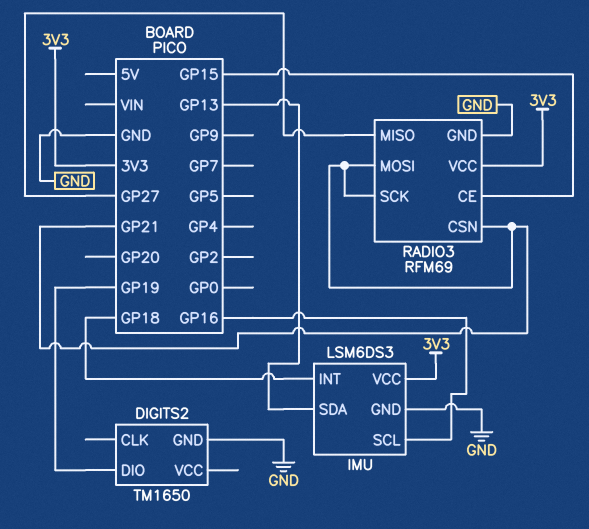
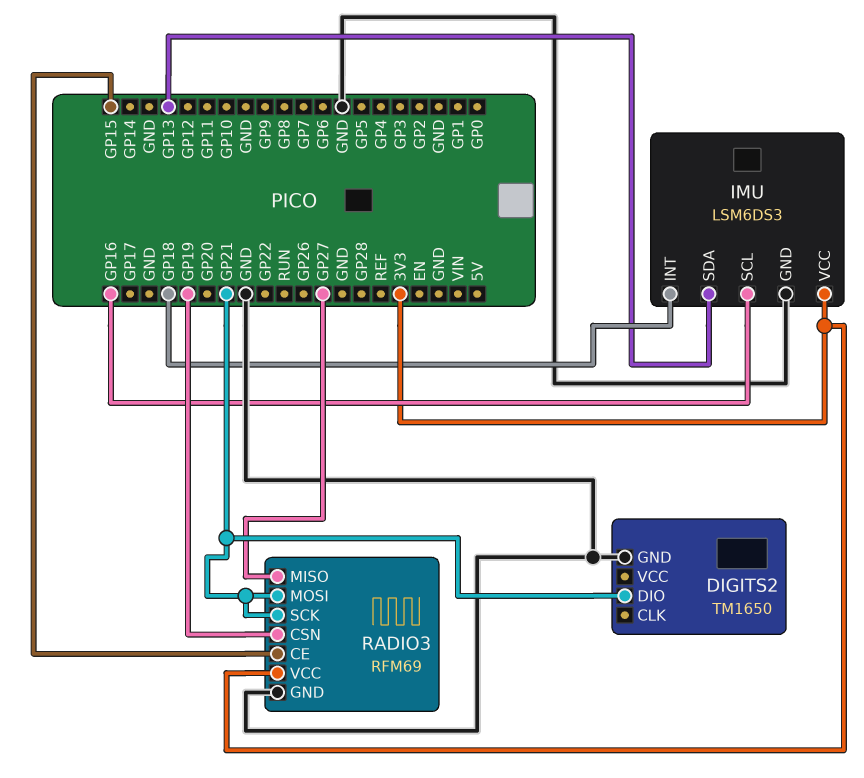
DIGITS2 pin DIO: GP19 -> GP21
RADIO3 pin CSN: GP21 -> GP19

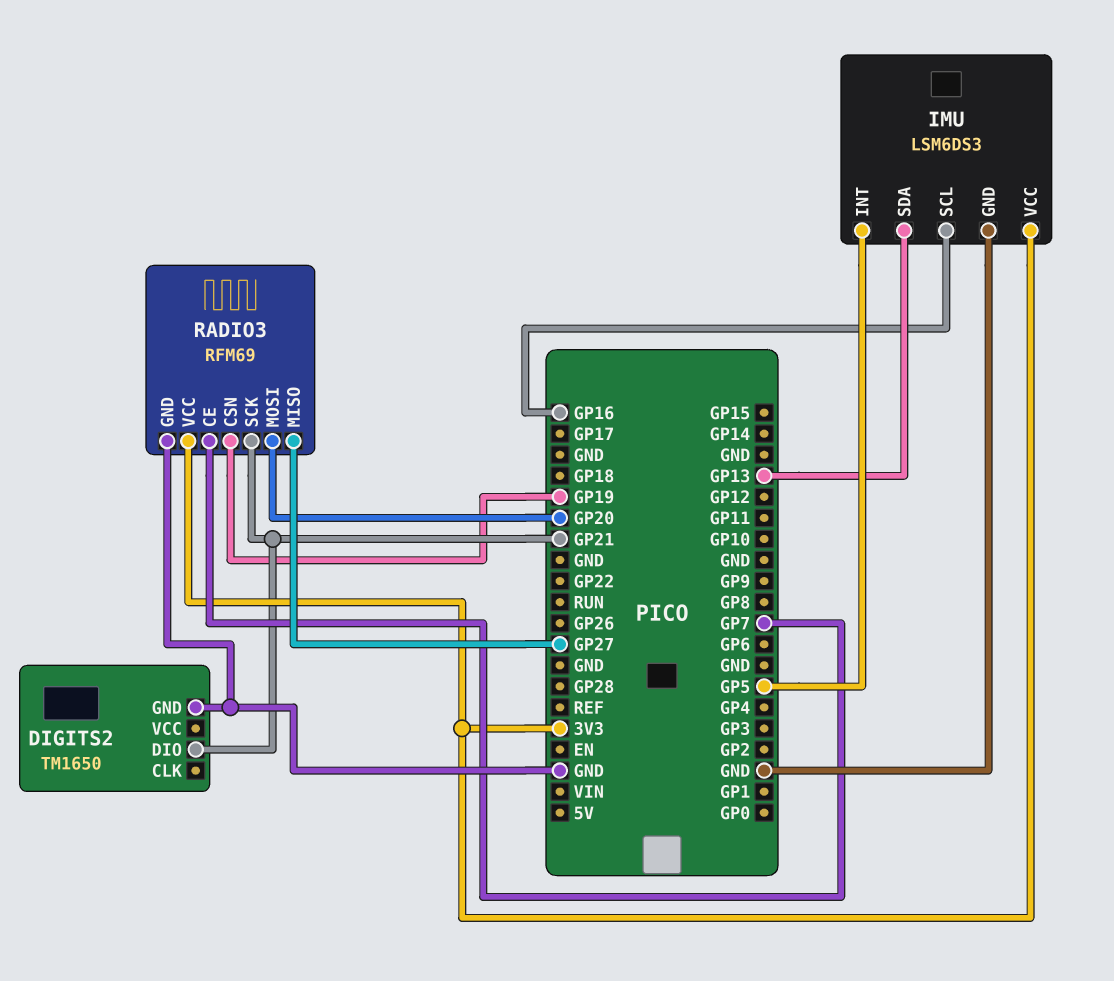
IMU pin INT: GP18 -> GP5
RADIO3 pin CE: GP15 -> GP7
RADIO3 pin MOSI: GP21 -> GP20

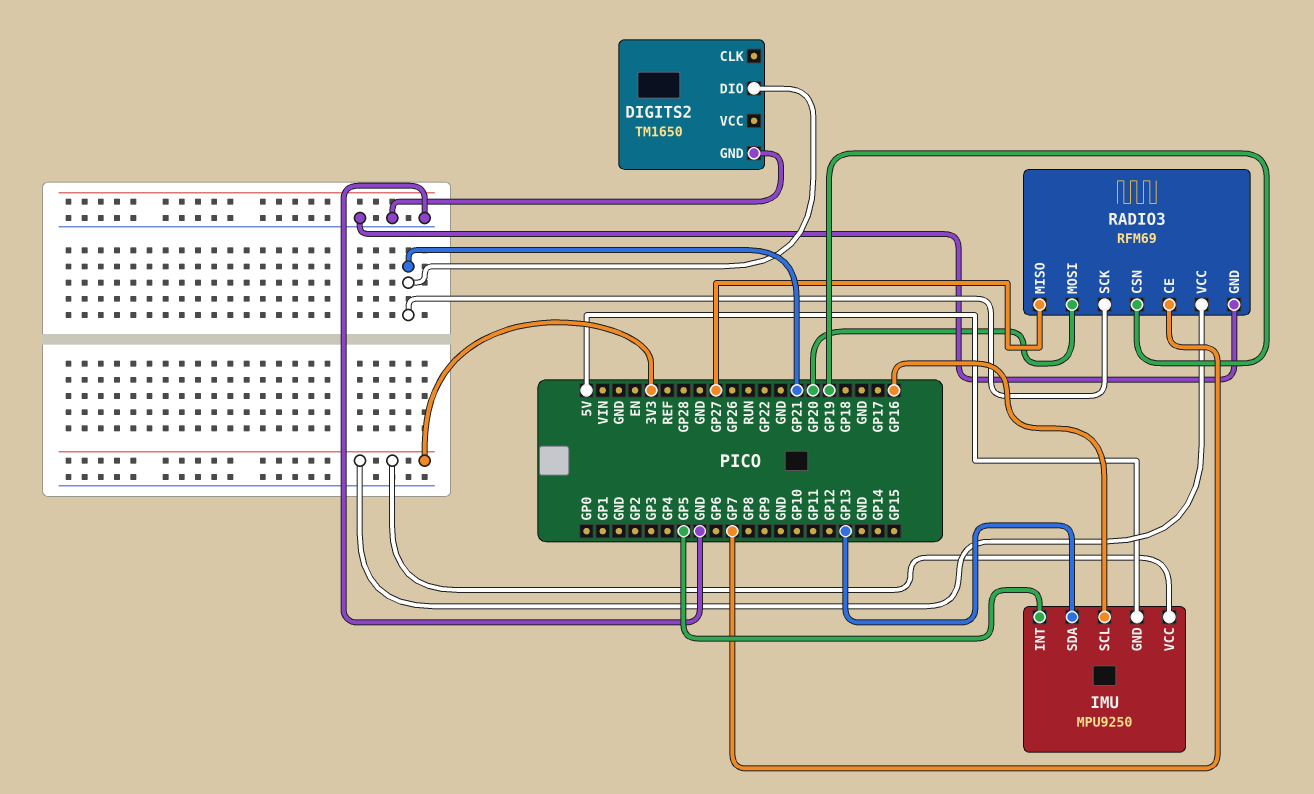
IMU: LSM6DS3 -> MPU9250
IMU pin GND: GND -> 5V

